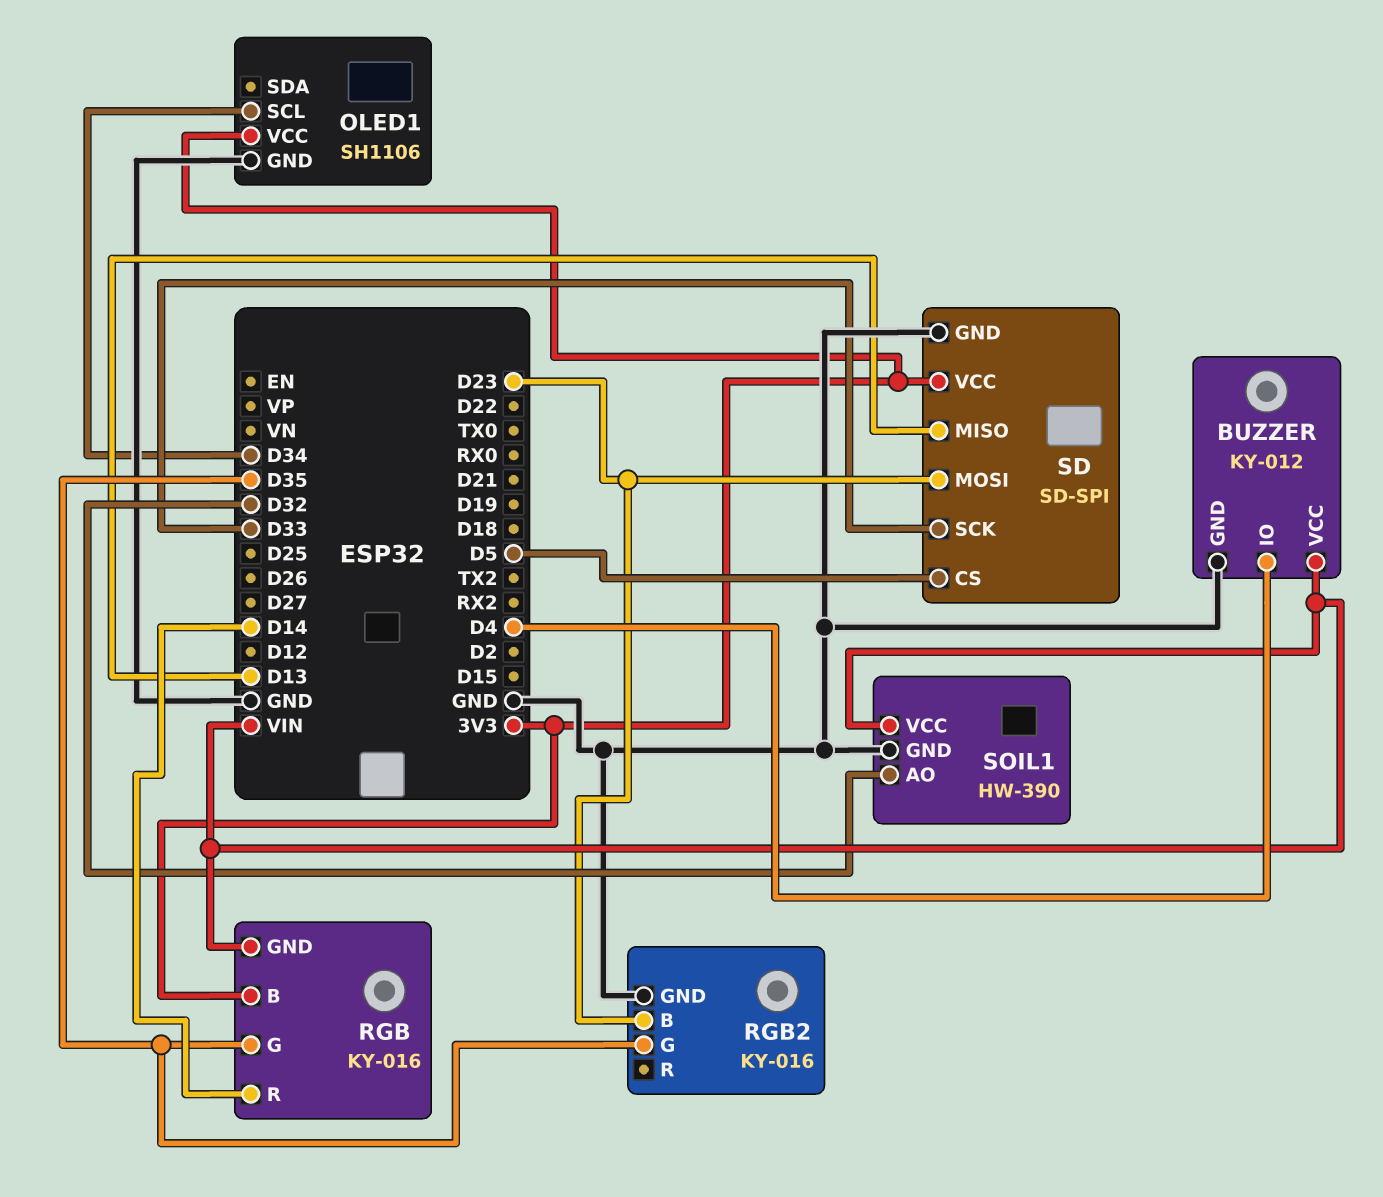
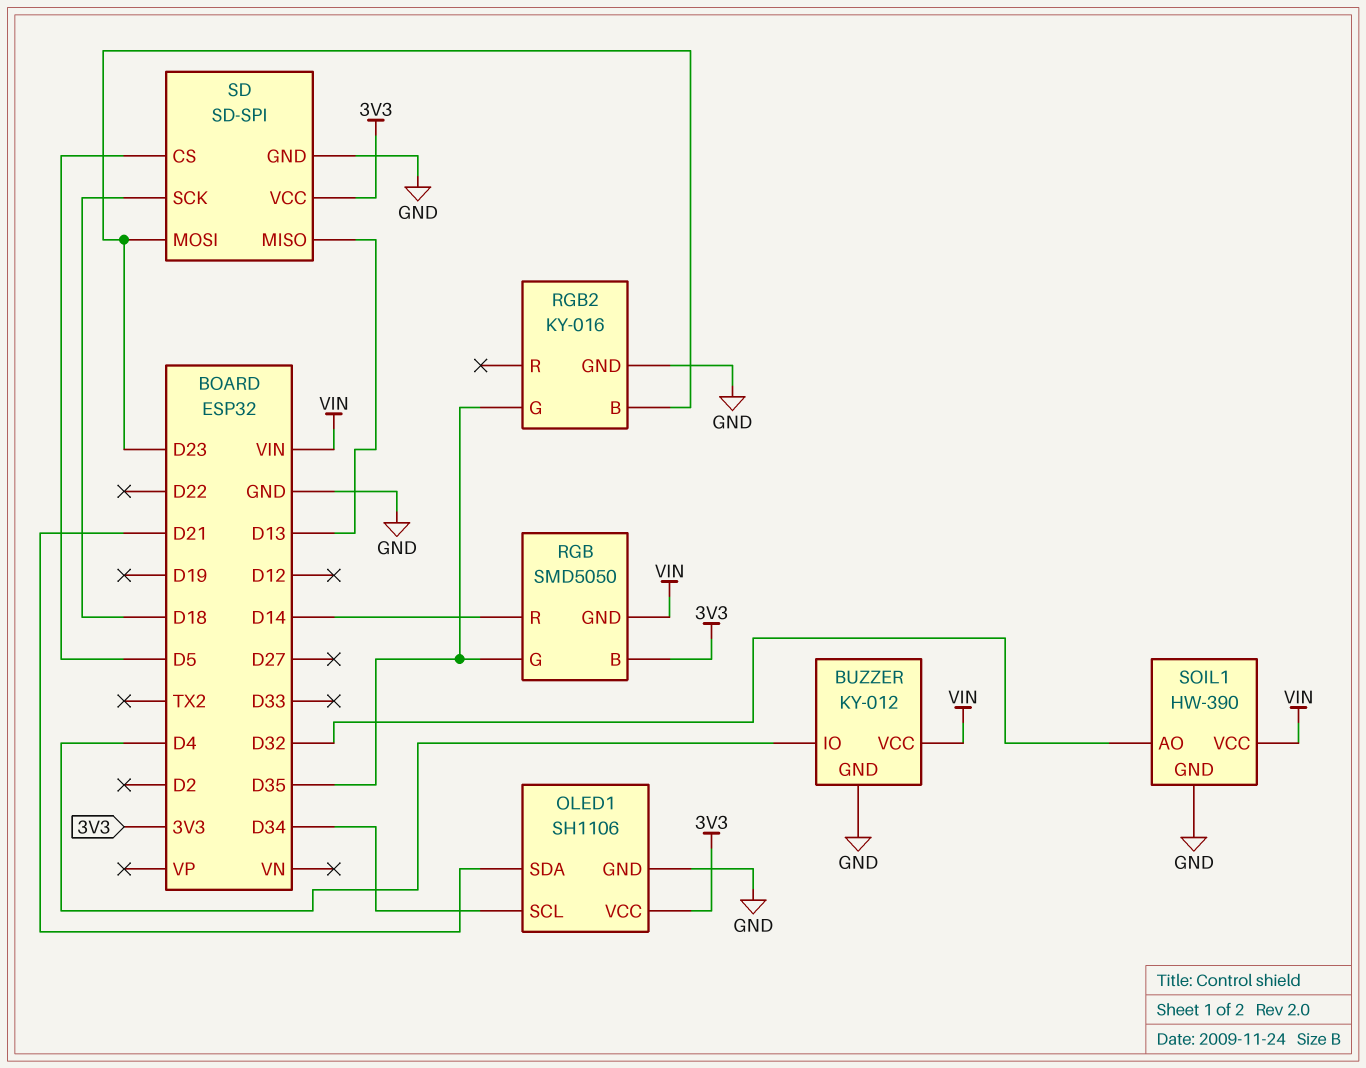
OLED1 pin SDA: none -> D21
RGB: KY-016 -> SMD5050
SD pin SCK: D33 -> D18

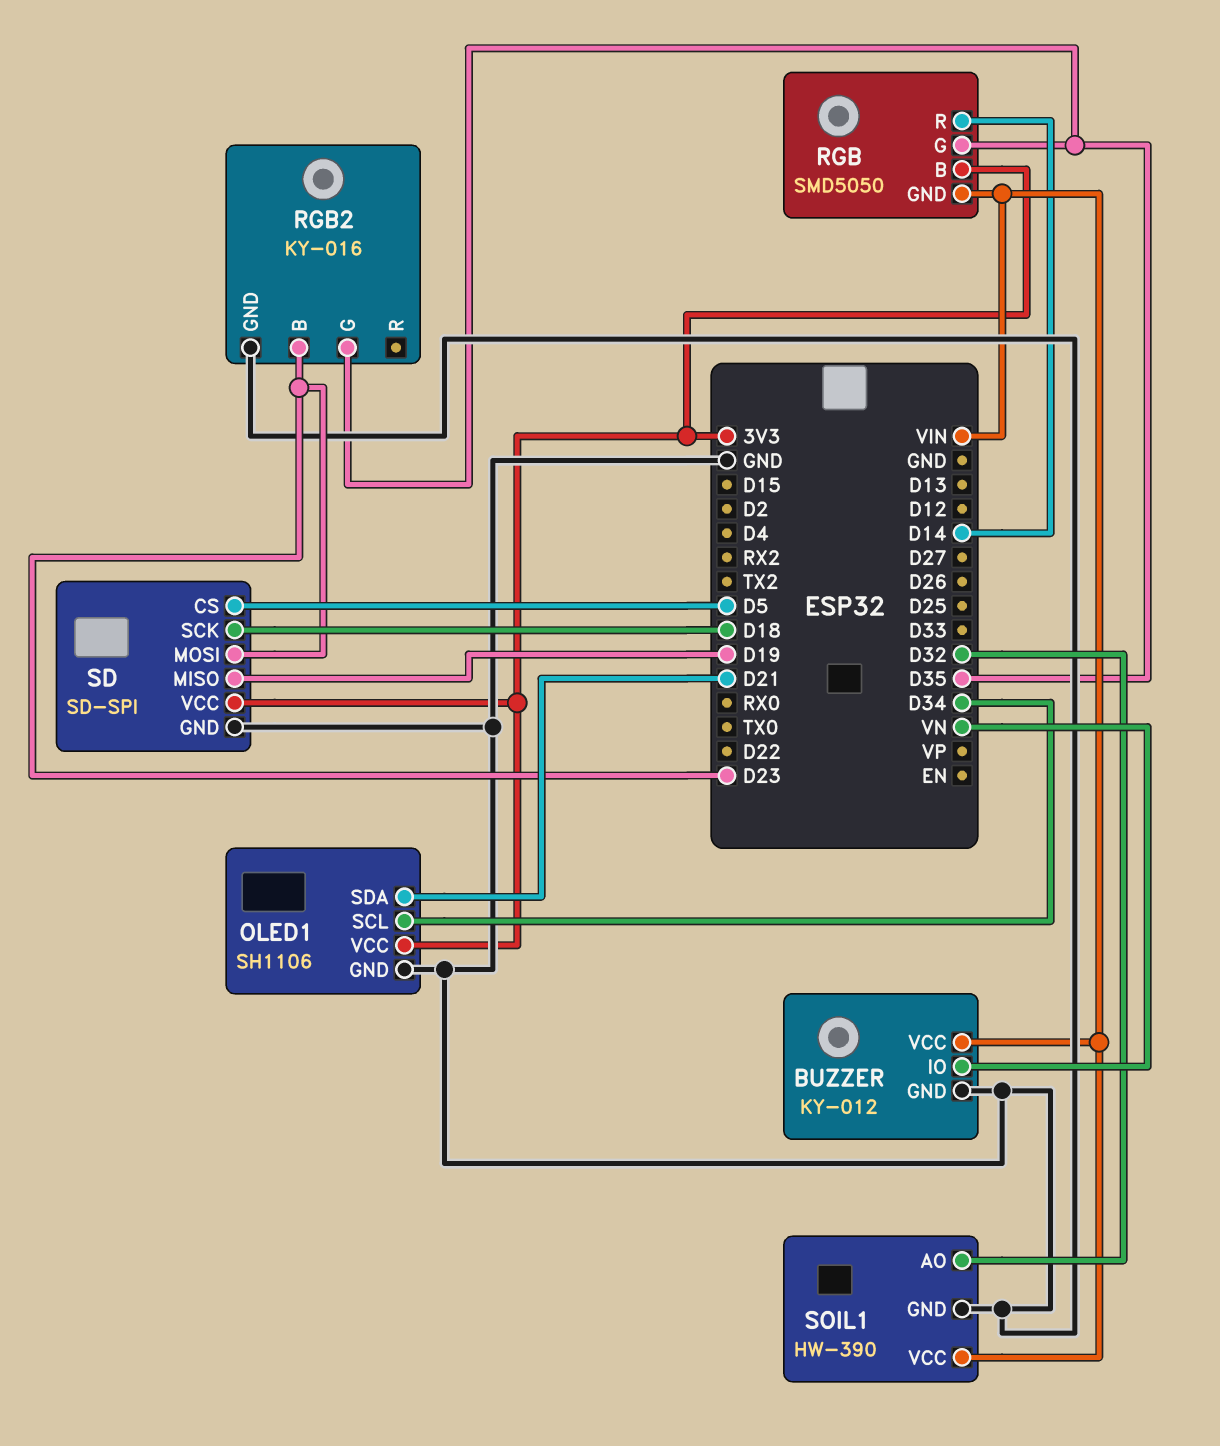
BUZZER pin IO: D4 -> VN
SD pin MISO: D13 -> D19

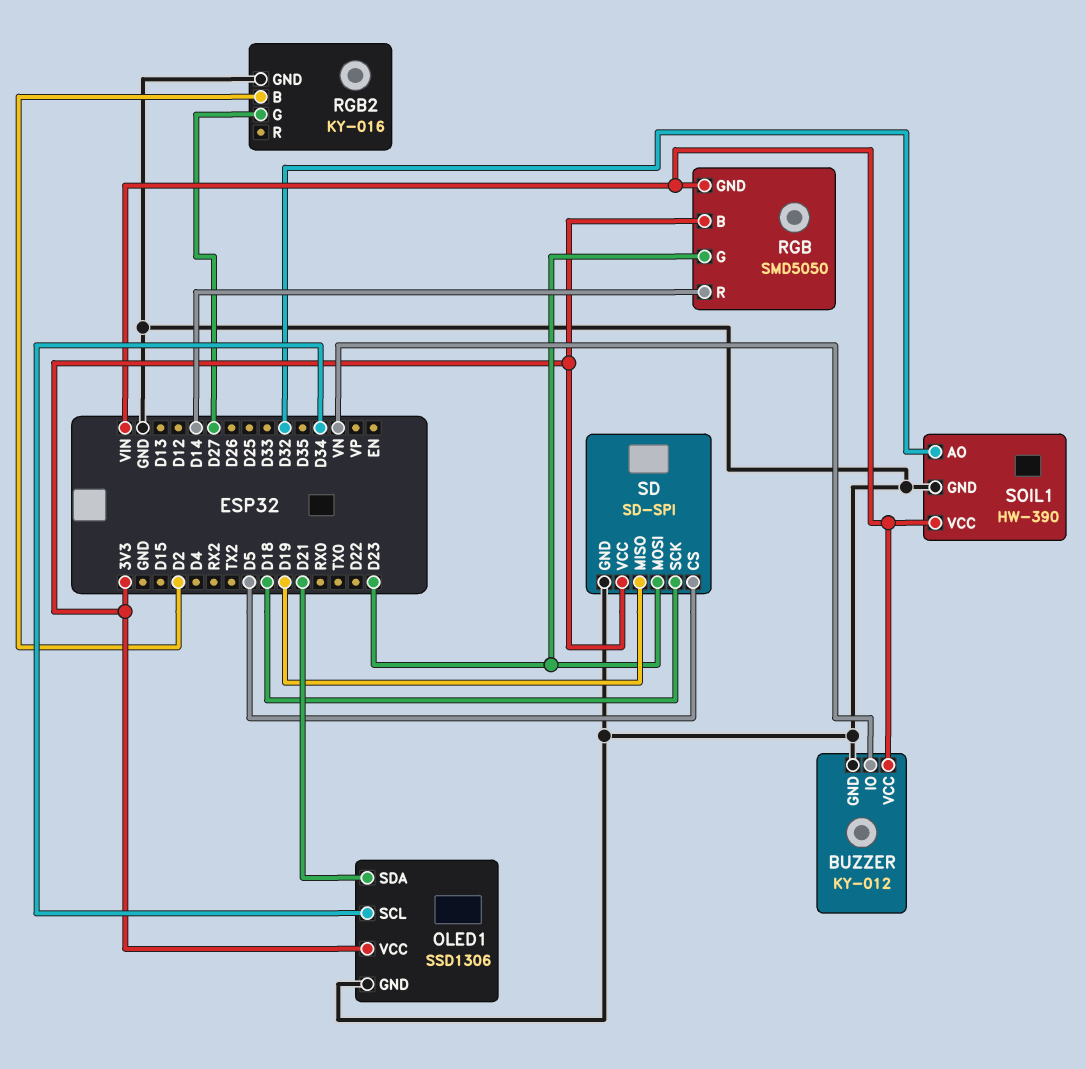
OLED1: SH1106 -> SSD1306
RGB pin G: D35 -> D23
RGB2 pin B: D23 -> D2
RGB2 pin G: D35 -> D27

